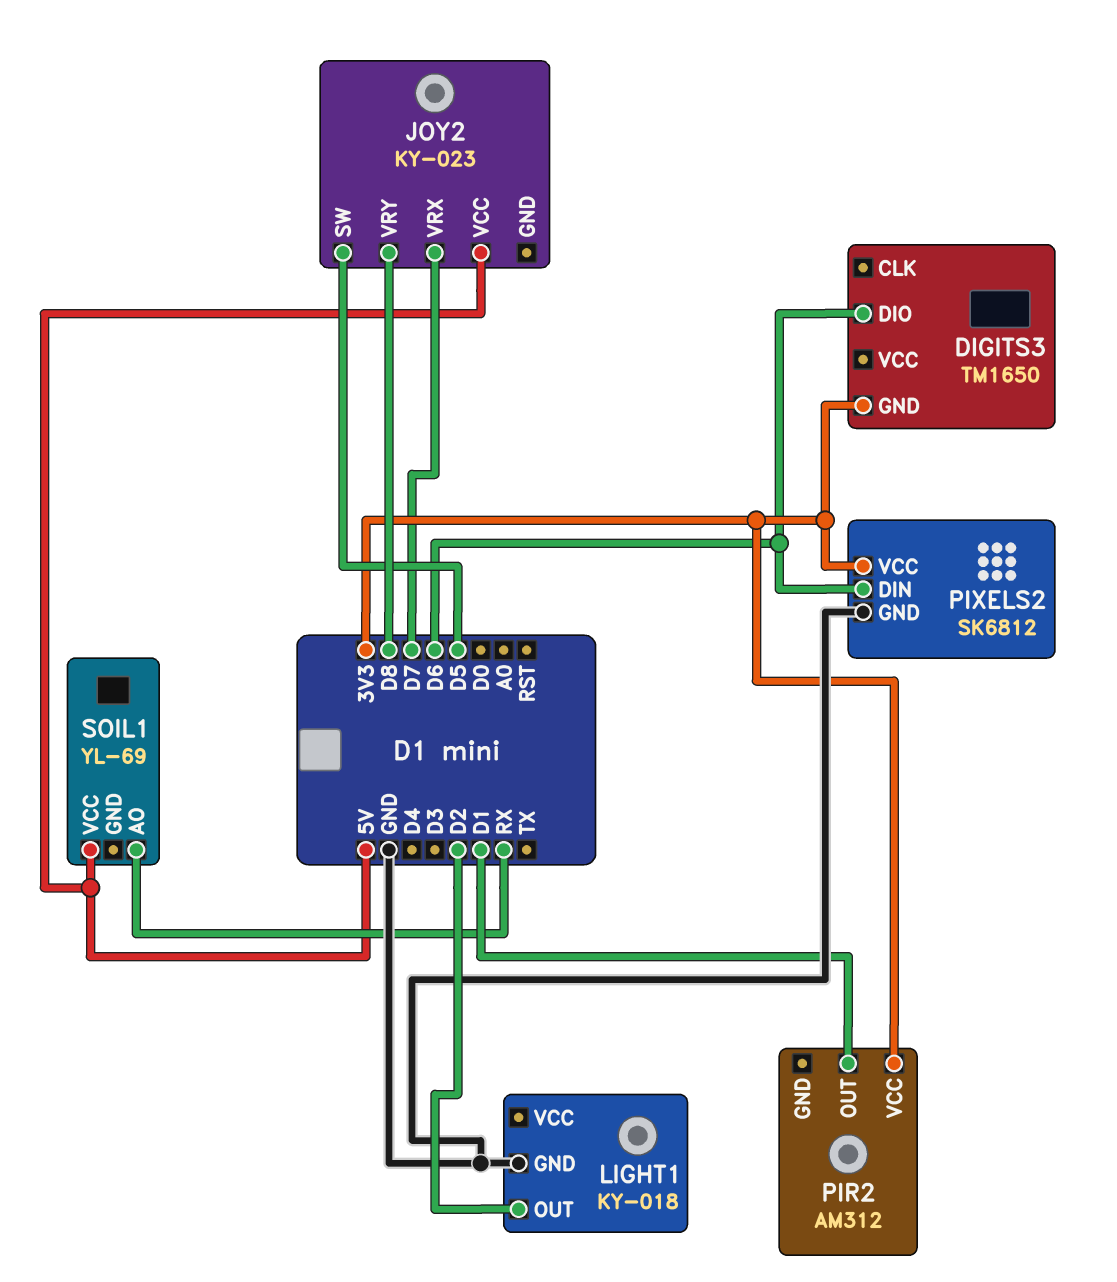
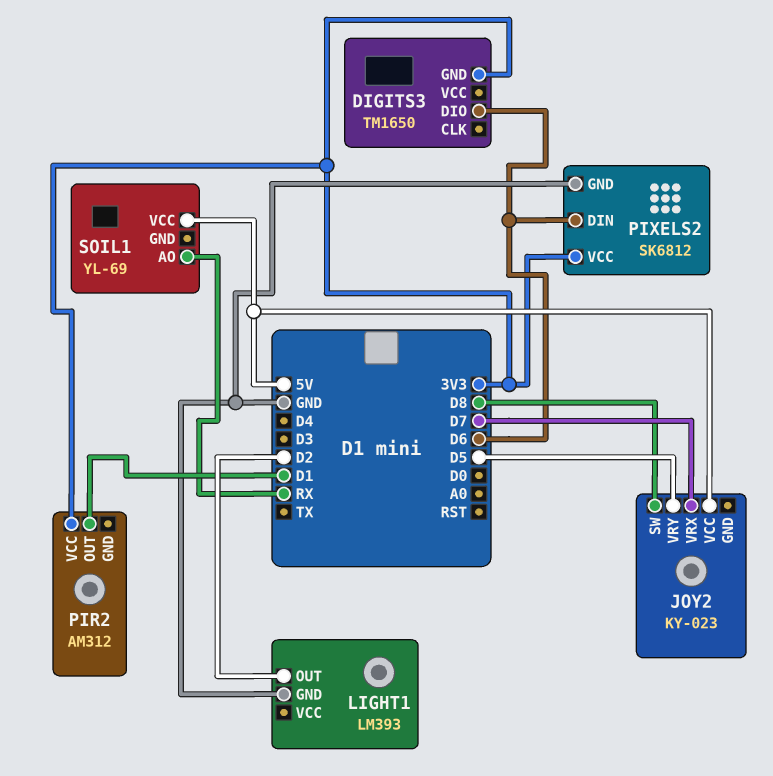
JOY2 pin SW: D5 -> D8
JOY2 pin VRY: D8 -> D5
LIGHT1: KY-018 -> LM393

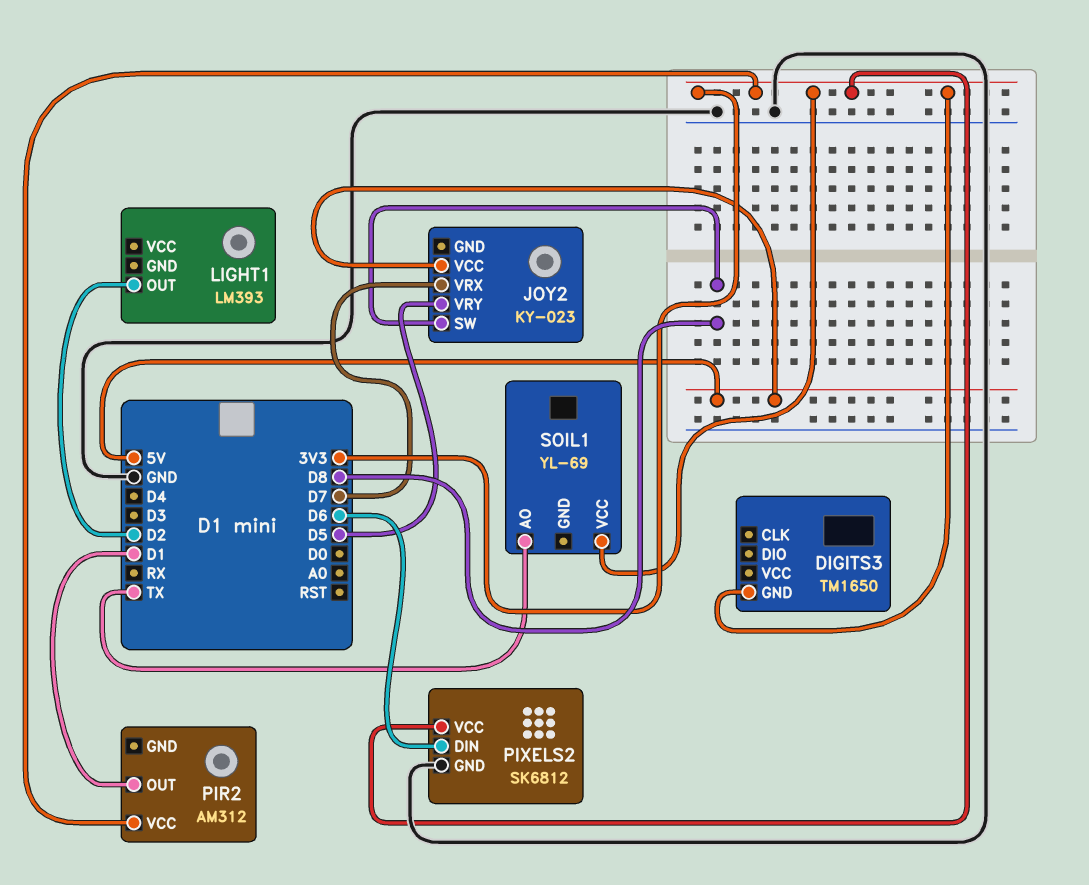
DIGITS3 pin DIO: D6 -> none
LIGHT1 pin GND: GND -> none
SOIL1 pin AO: RX -> TX
SOIL1 pin VCC: 5V -> 3V3

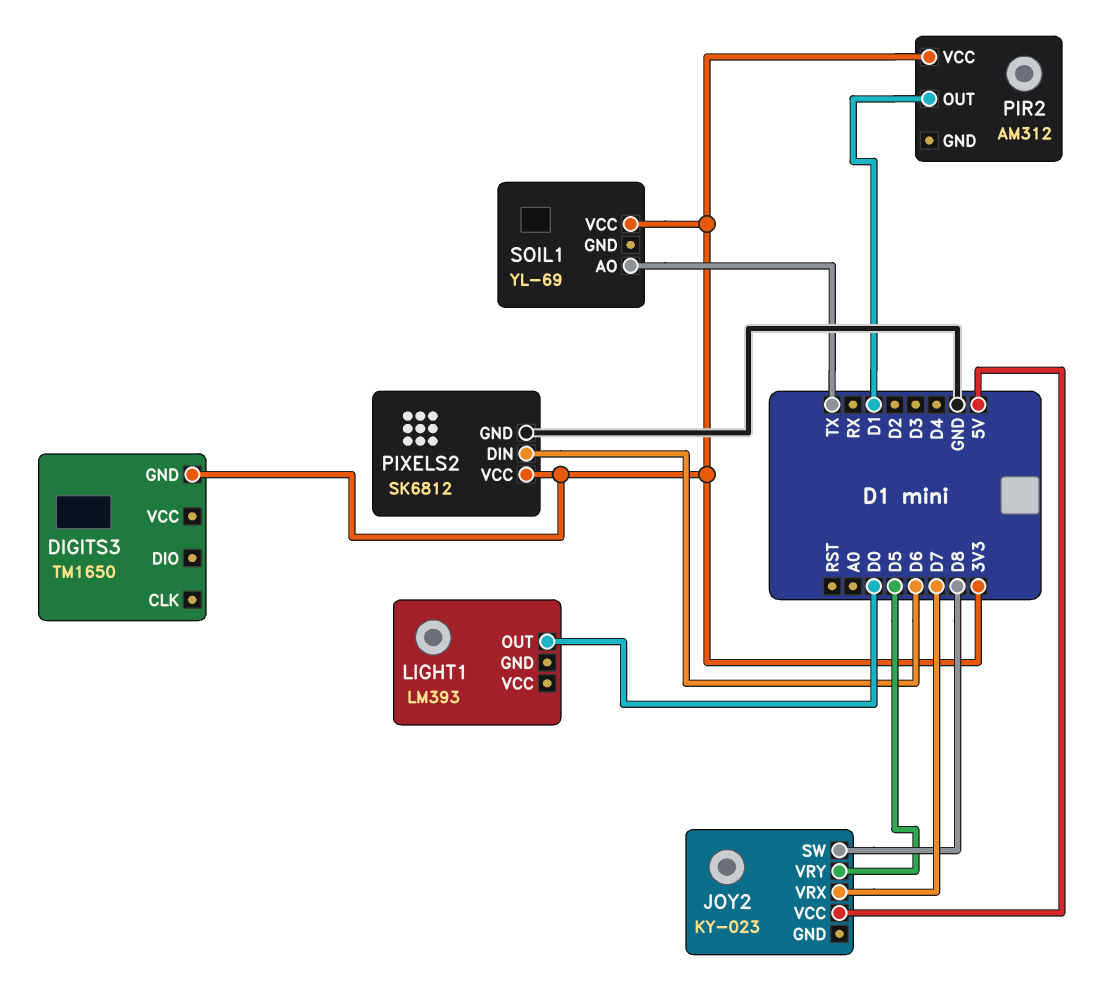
LIGHT1 pin OUT: D2 -> D0

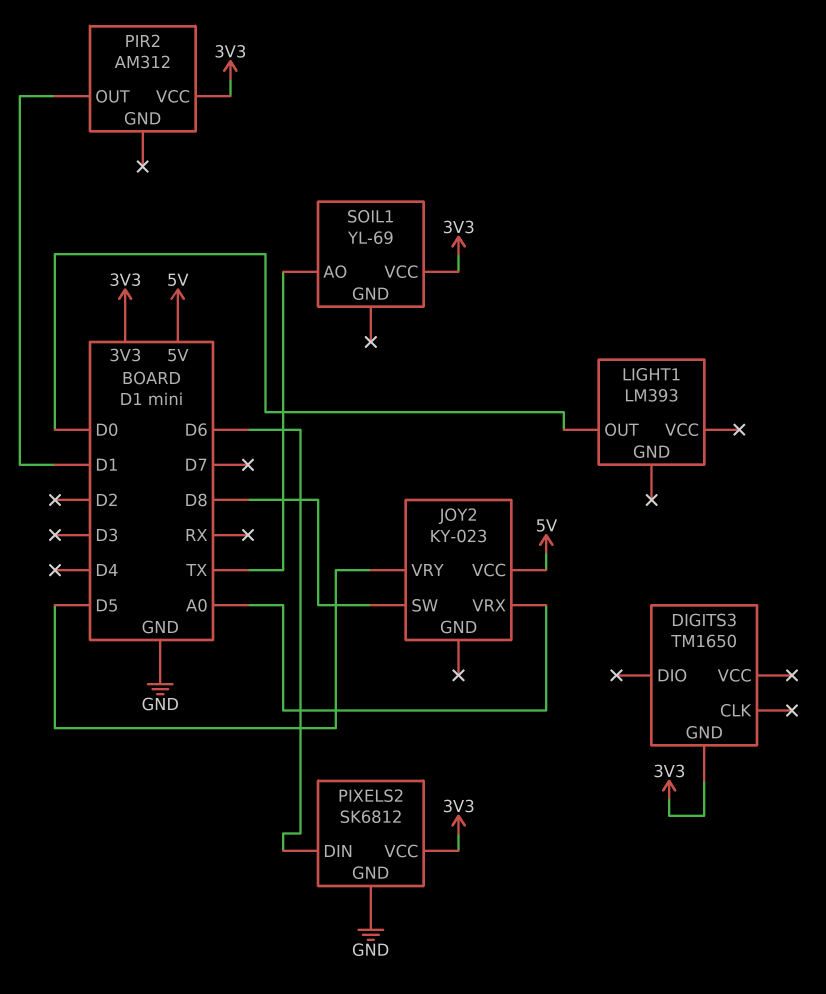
JOY2 pin VRX: D7 -> A0

